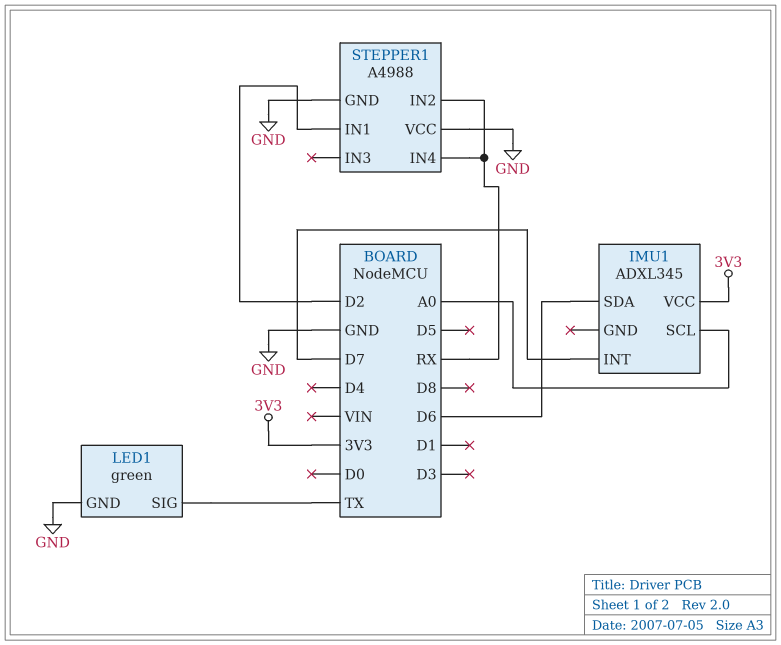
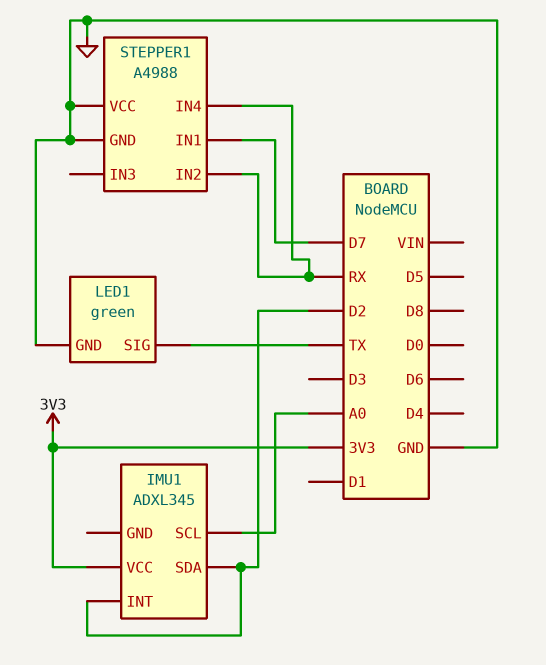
IMU1 pin INT: D7 -> D2
IMU1 pin SDA: D6 -> D2
STEPPER1 pin IN1: D2 -> D7

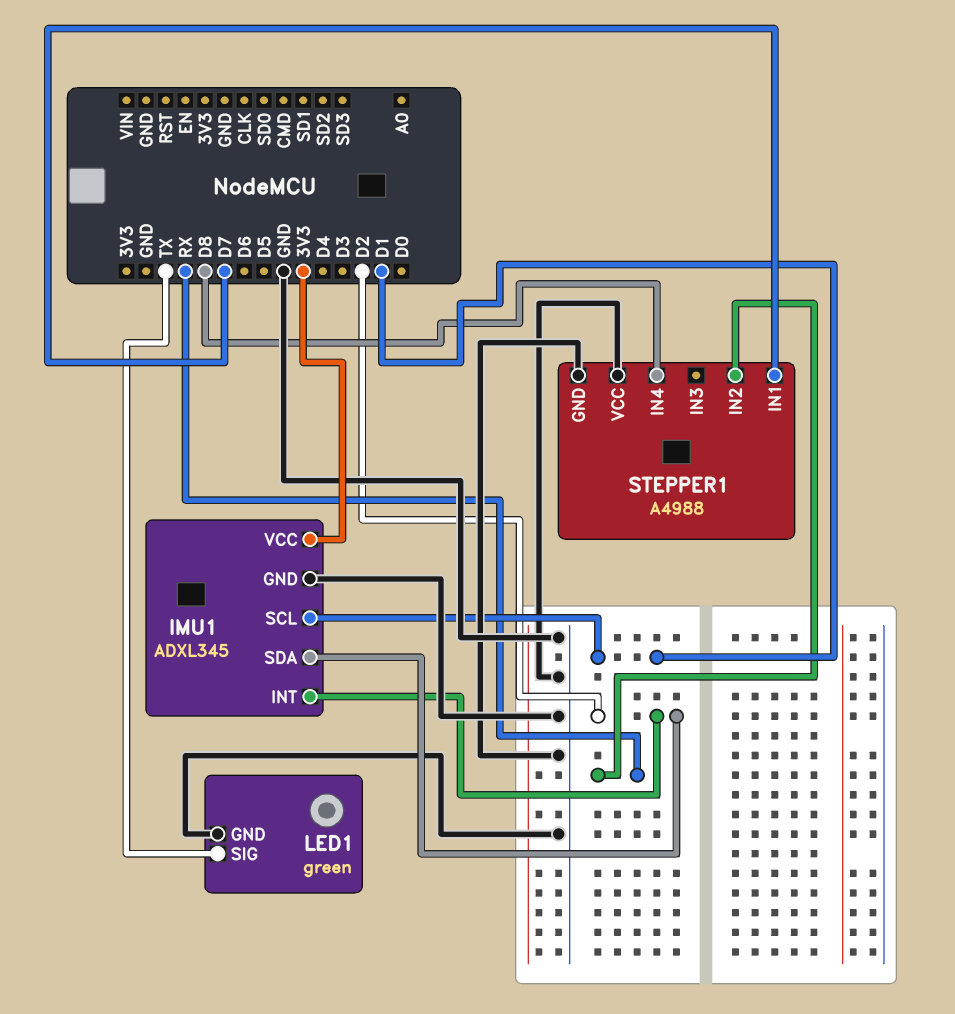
IMU1 pin GND: none -> GND
IMU1 pin SCL: A0 -> D1
STEPPER1 pin IN4: RX -> D8

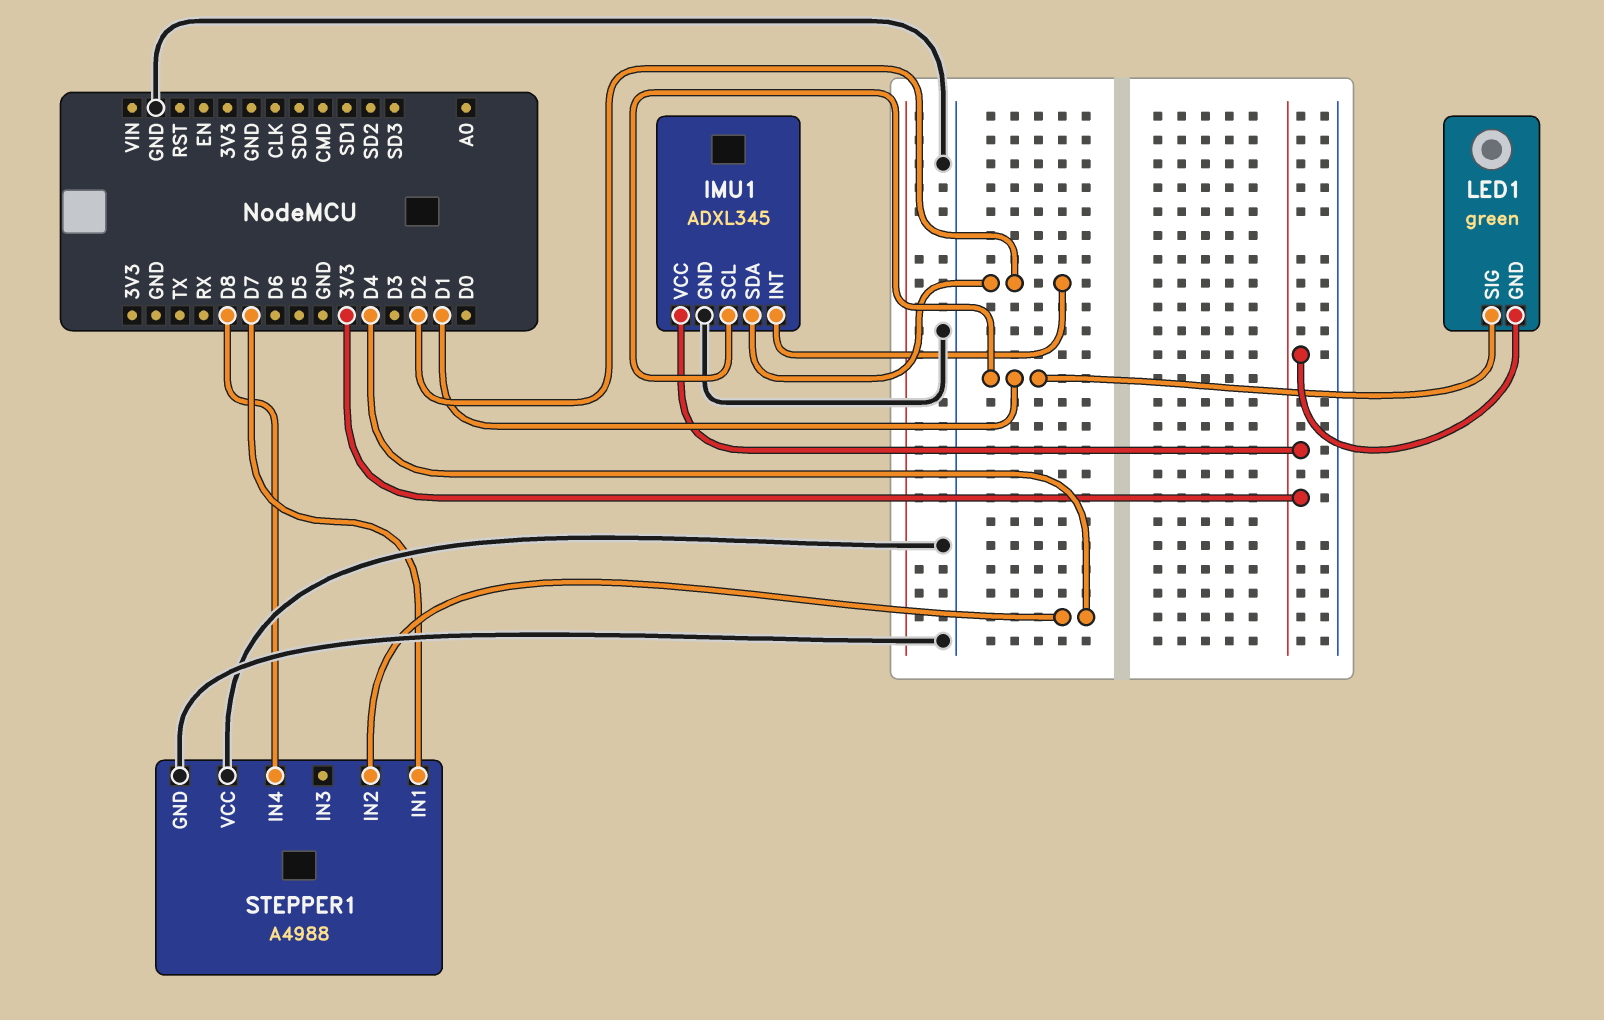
LED1 pin GND: GND -> 3V3
LED1 pin SIG: TX -> D1
STEPPER1 pin IN2: RX -> D4

